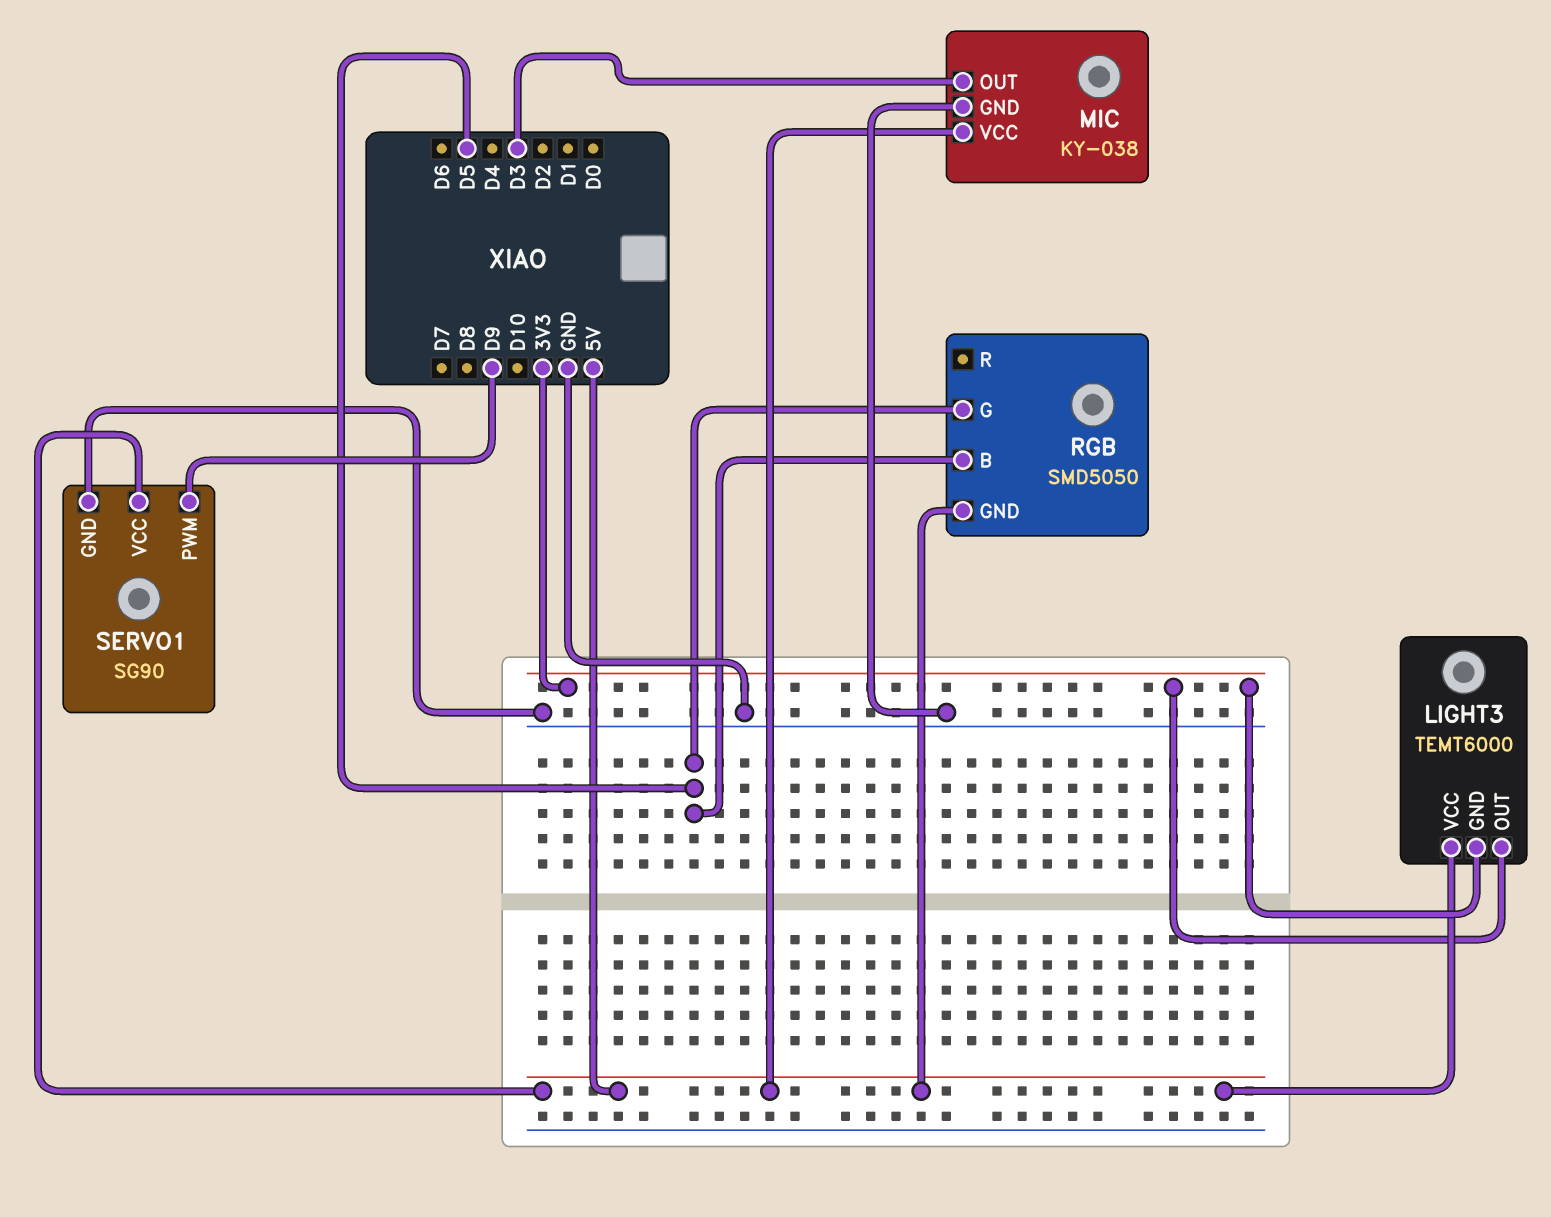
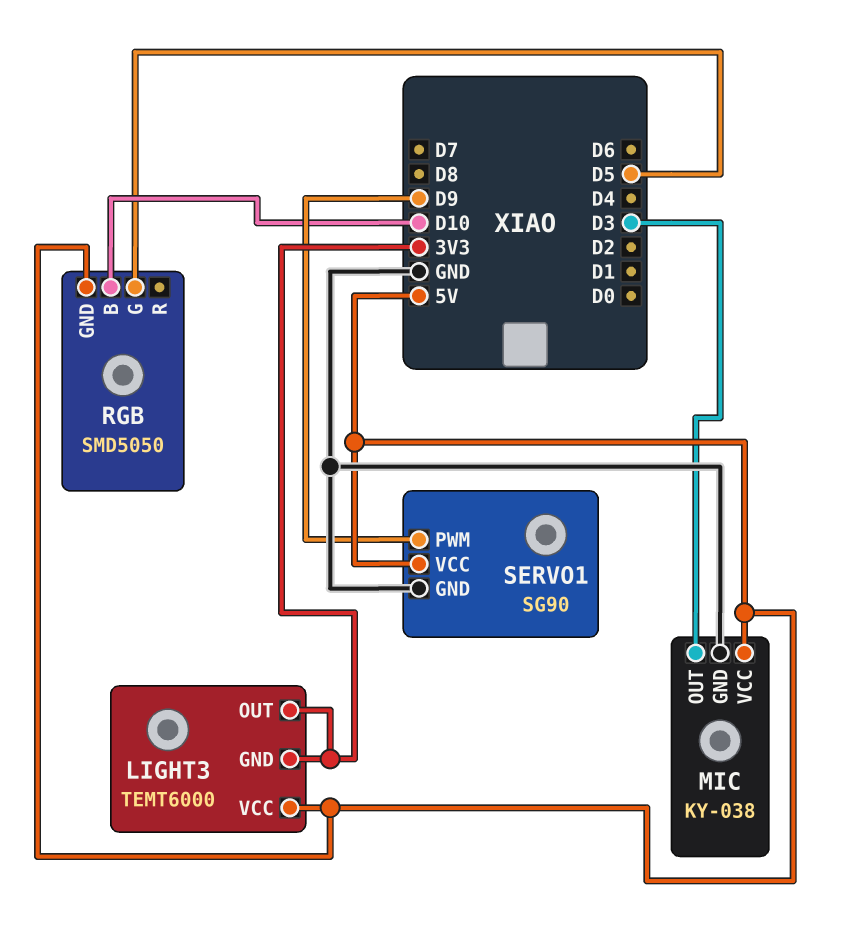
RGB pin B: D5 -> D10

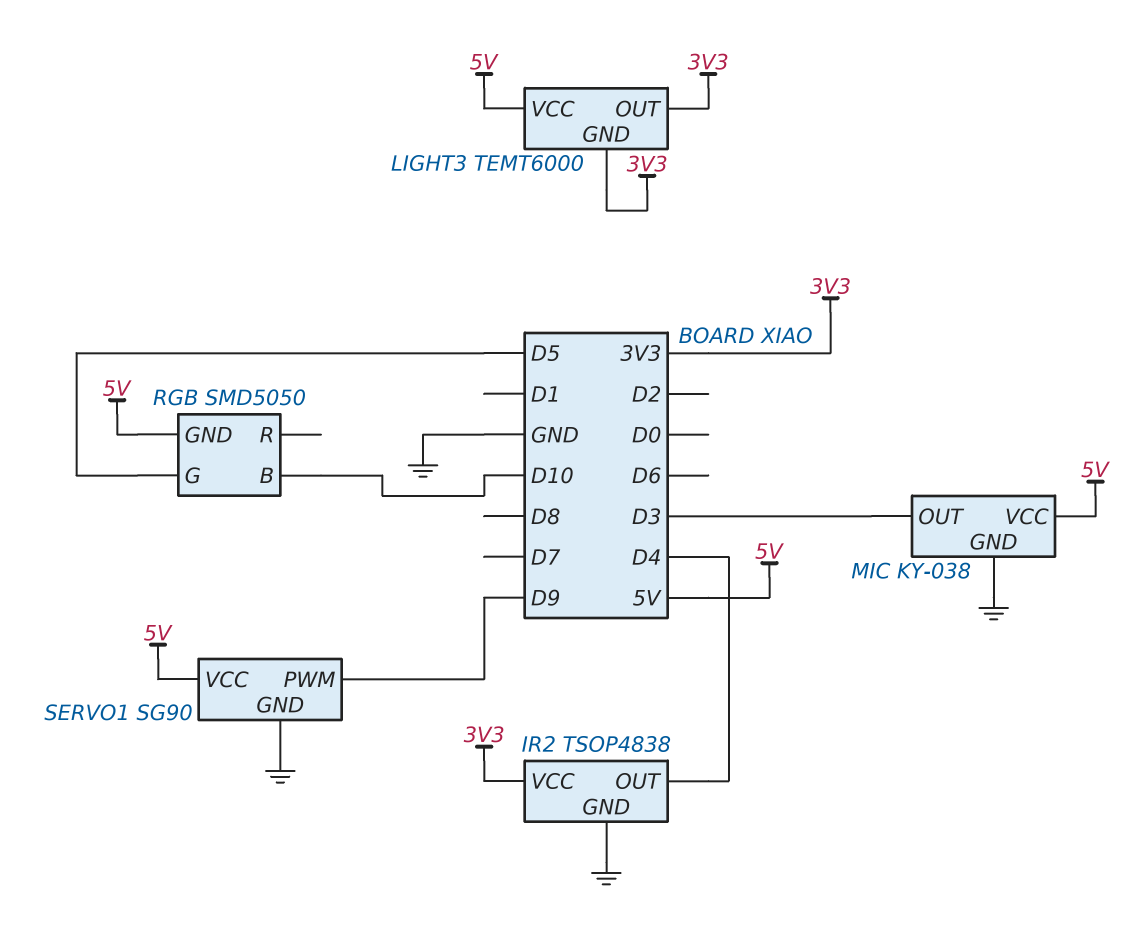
IR2: none -> TSOP4838
IR2 pin GND: none -> GND
IR2 pin OUT: none -> D4
IR2 pin VCC: none -> 3V3

